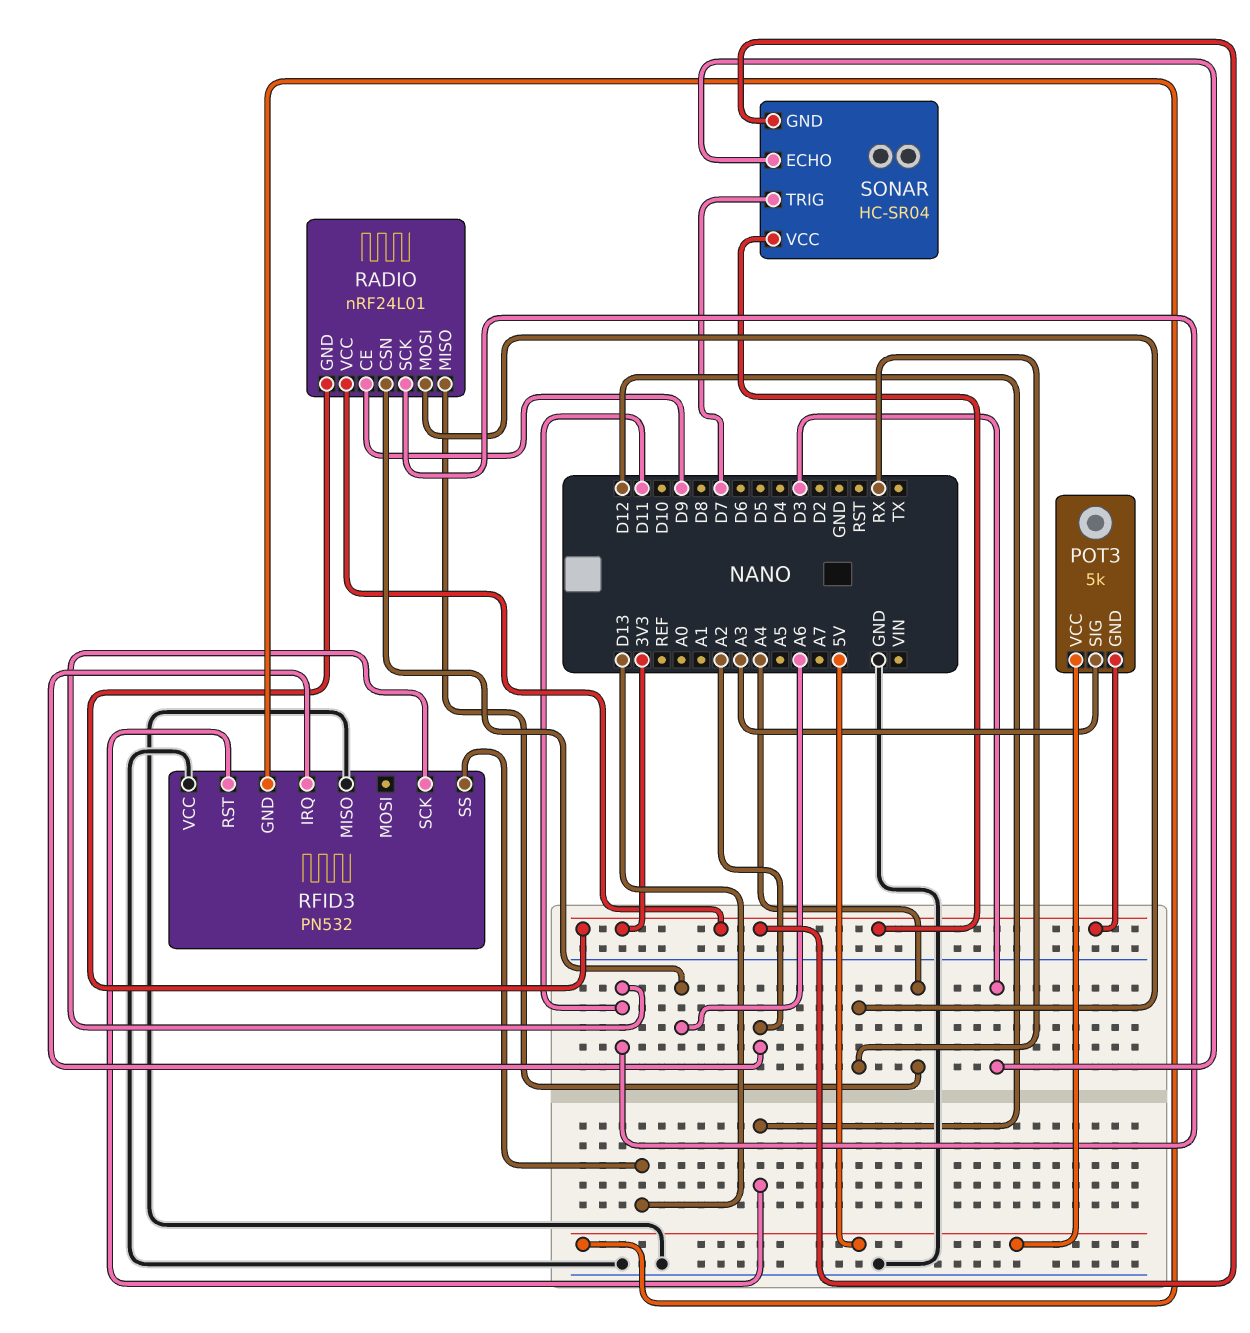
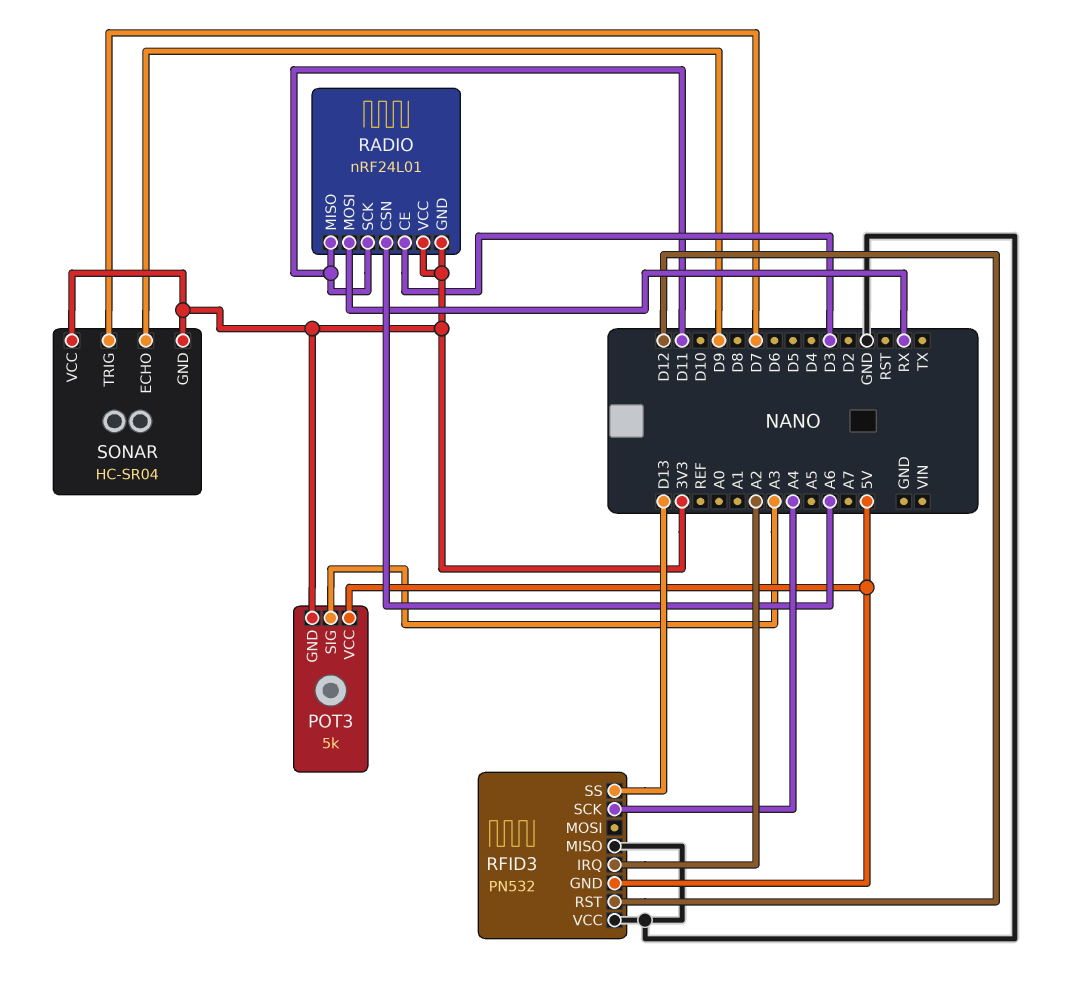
RADIO pin CE: D9 -> D3
RADIO pin MISO: A4 -> D11
RFID3 pin SCK: D11 -> A4
SONAR pin ECHO: D3 -> D9

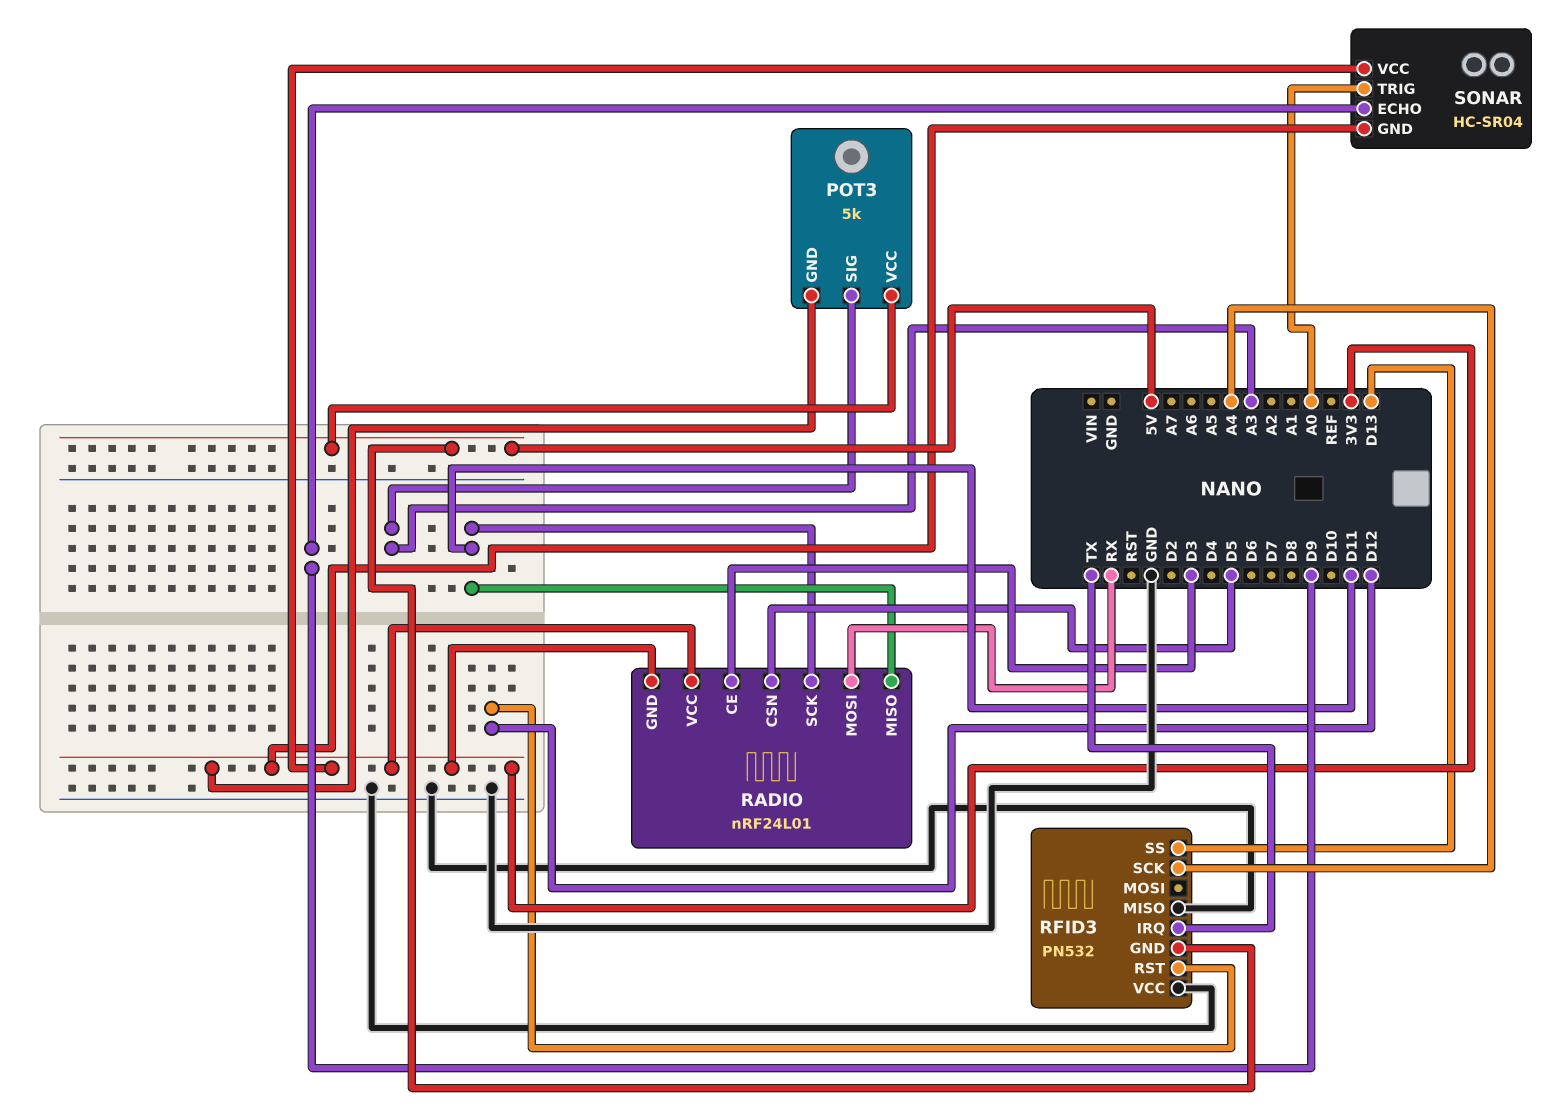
RADIO pin CSN: A6 -> D5
RFID3 pin IRQ: A2 -> TX
SONAR pin TRIG: D7 -> A0

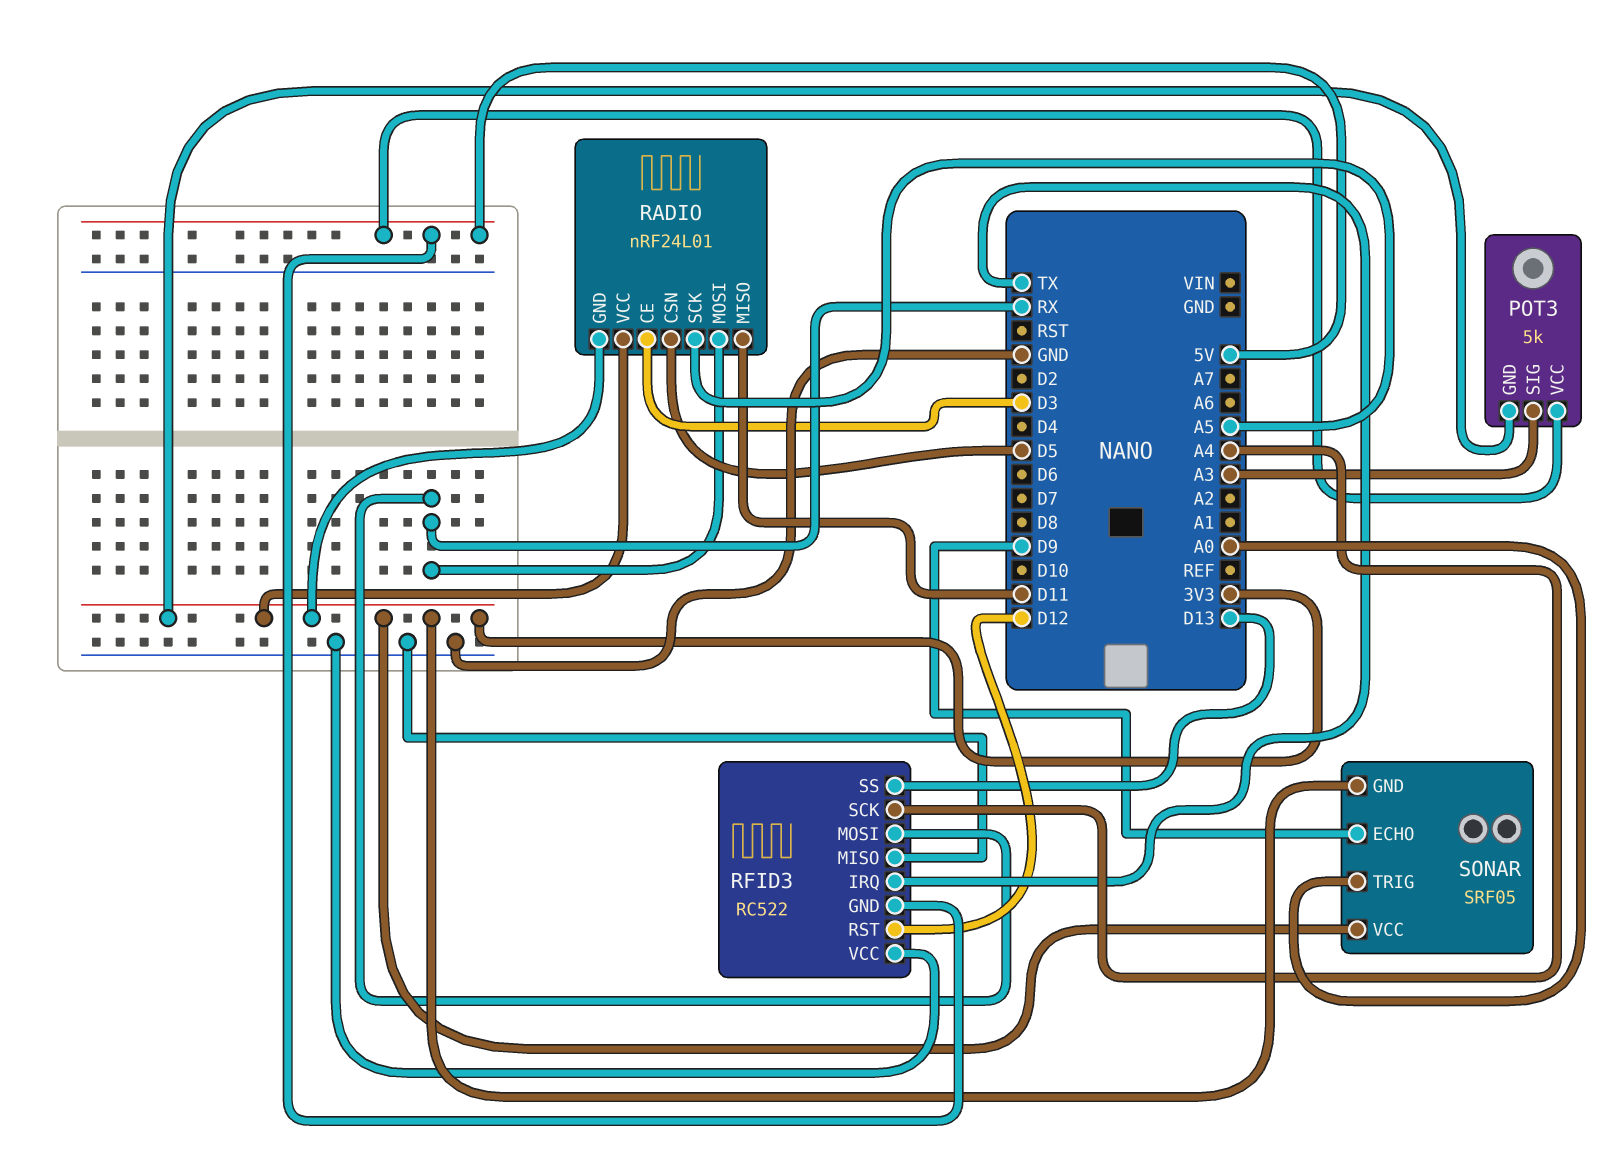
RADIO pin SCK: D11 -> A5
RFID3: PN532 -> RC522
RFID3 pin MOSI: none -> RX
SONAR: HC-SR04 -> SRF05

